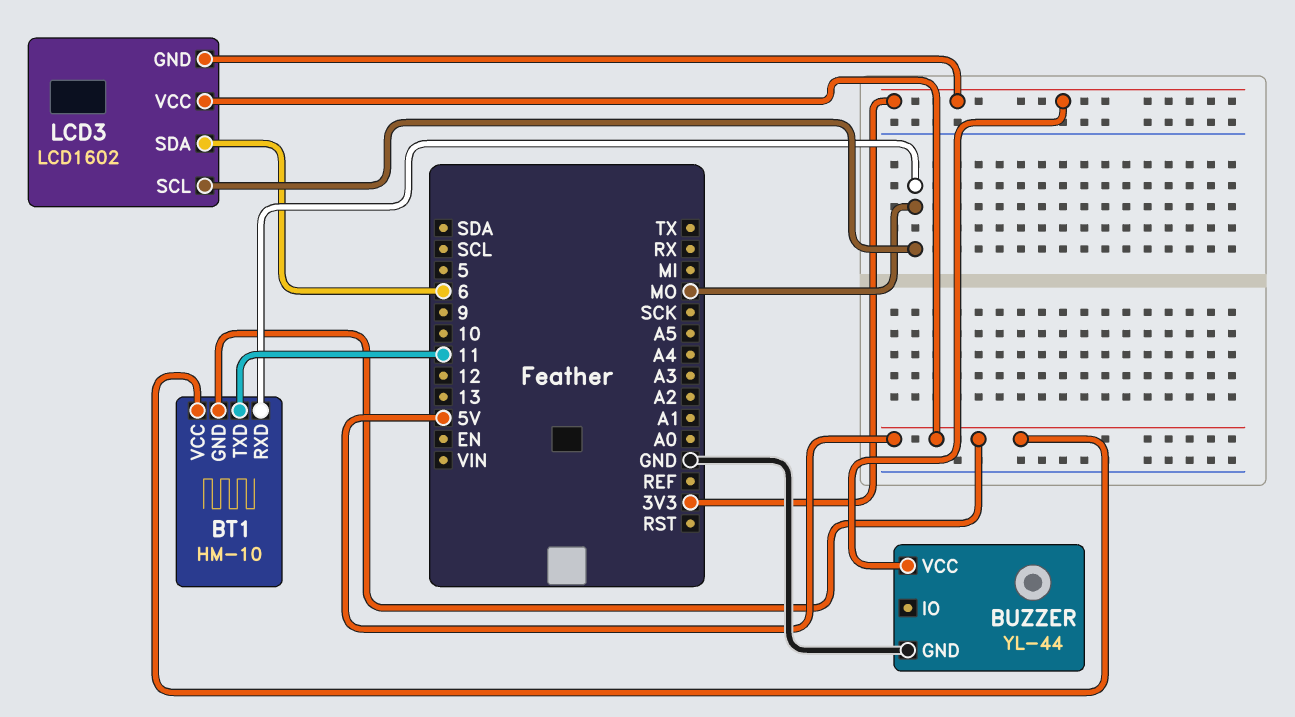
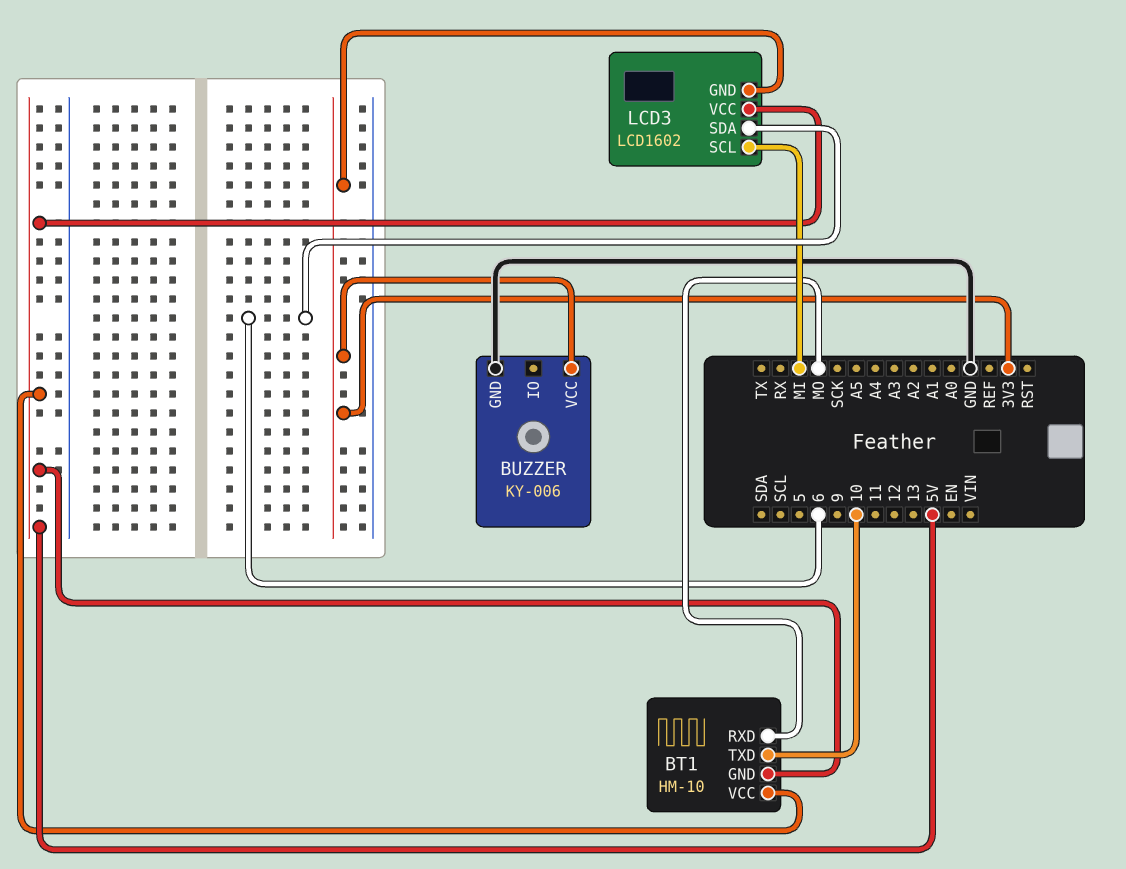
BT1 pin TXD: 11 -> 10
BUZZER: YL-44 -> KY-006
LCD3 pin SCL: MO -> MI

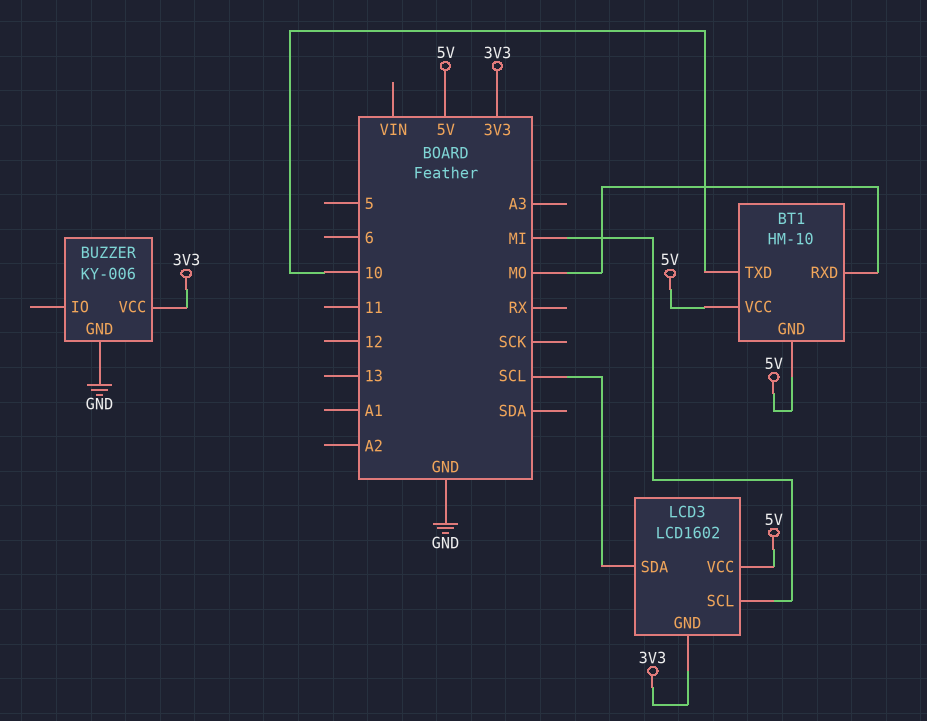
LCD3 pin SDA: 6 -> SCL

